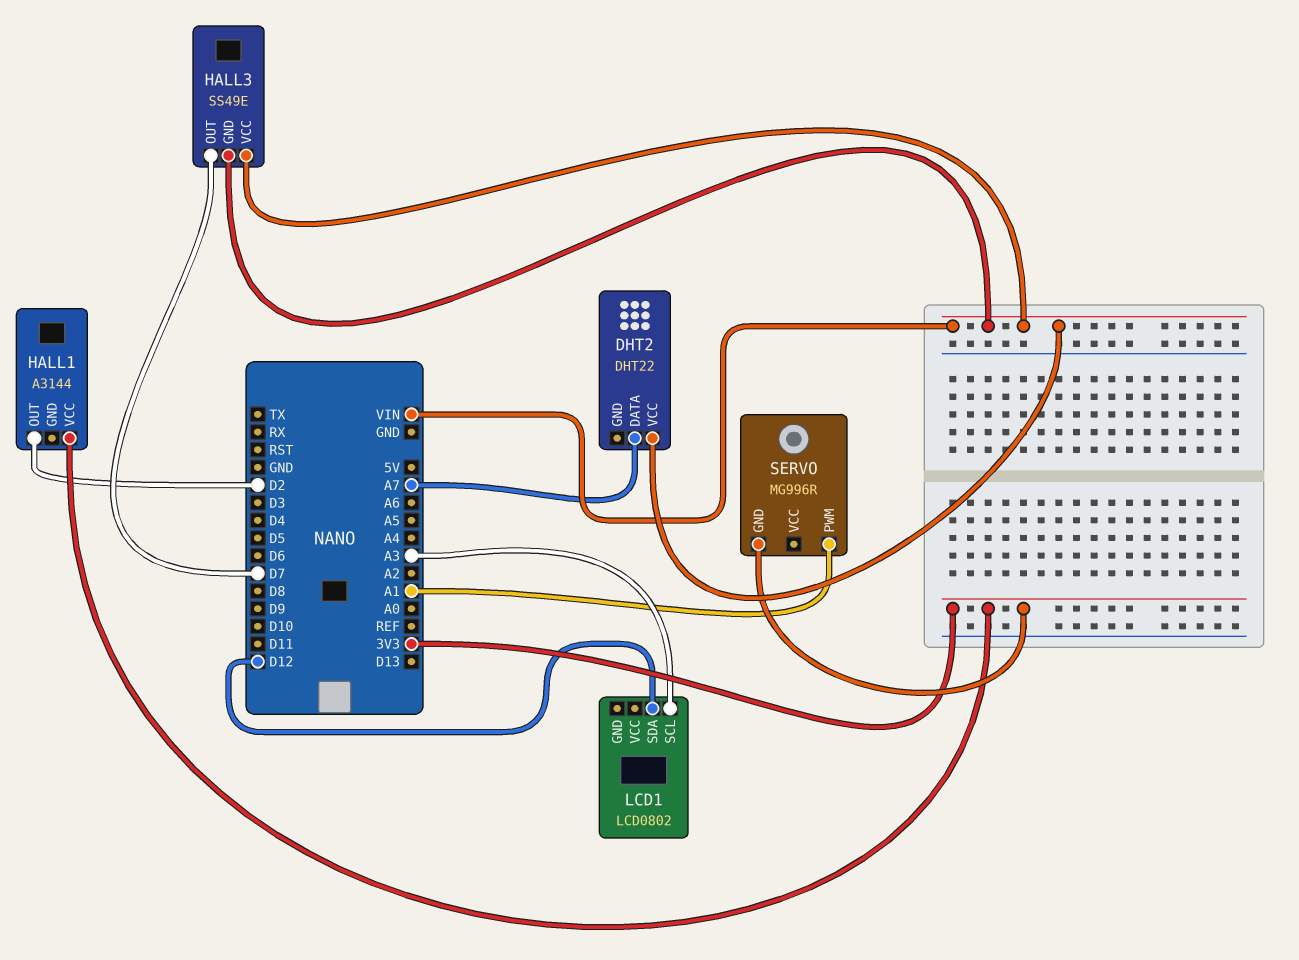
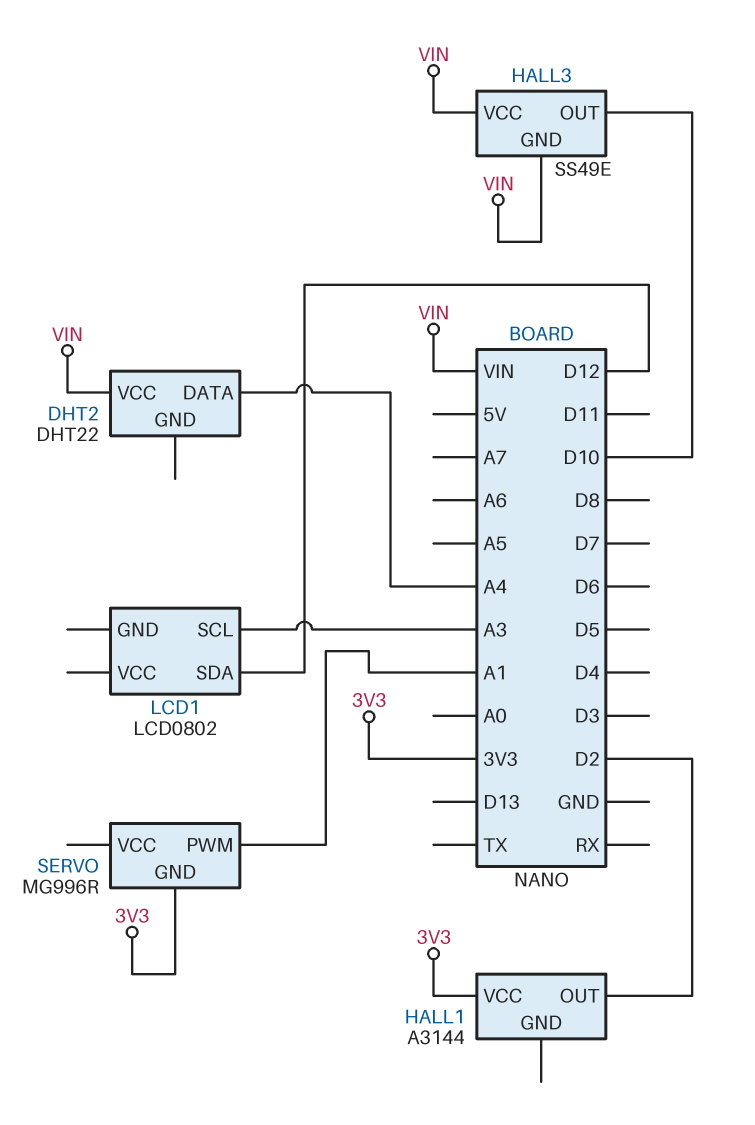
DHT2 pin DATA: A7 -> A4
HALL3 pin OUT: D7 -> D10

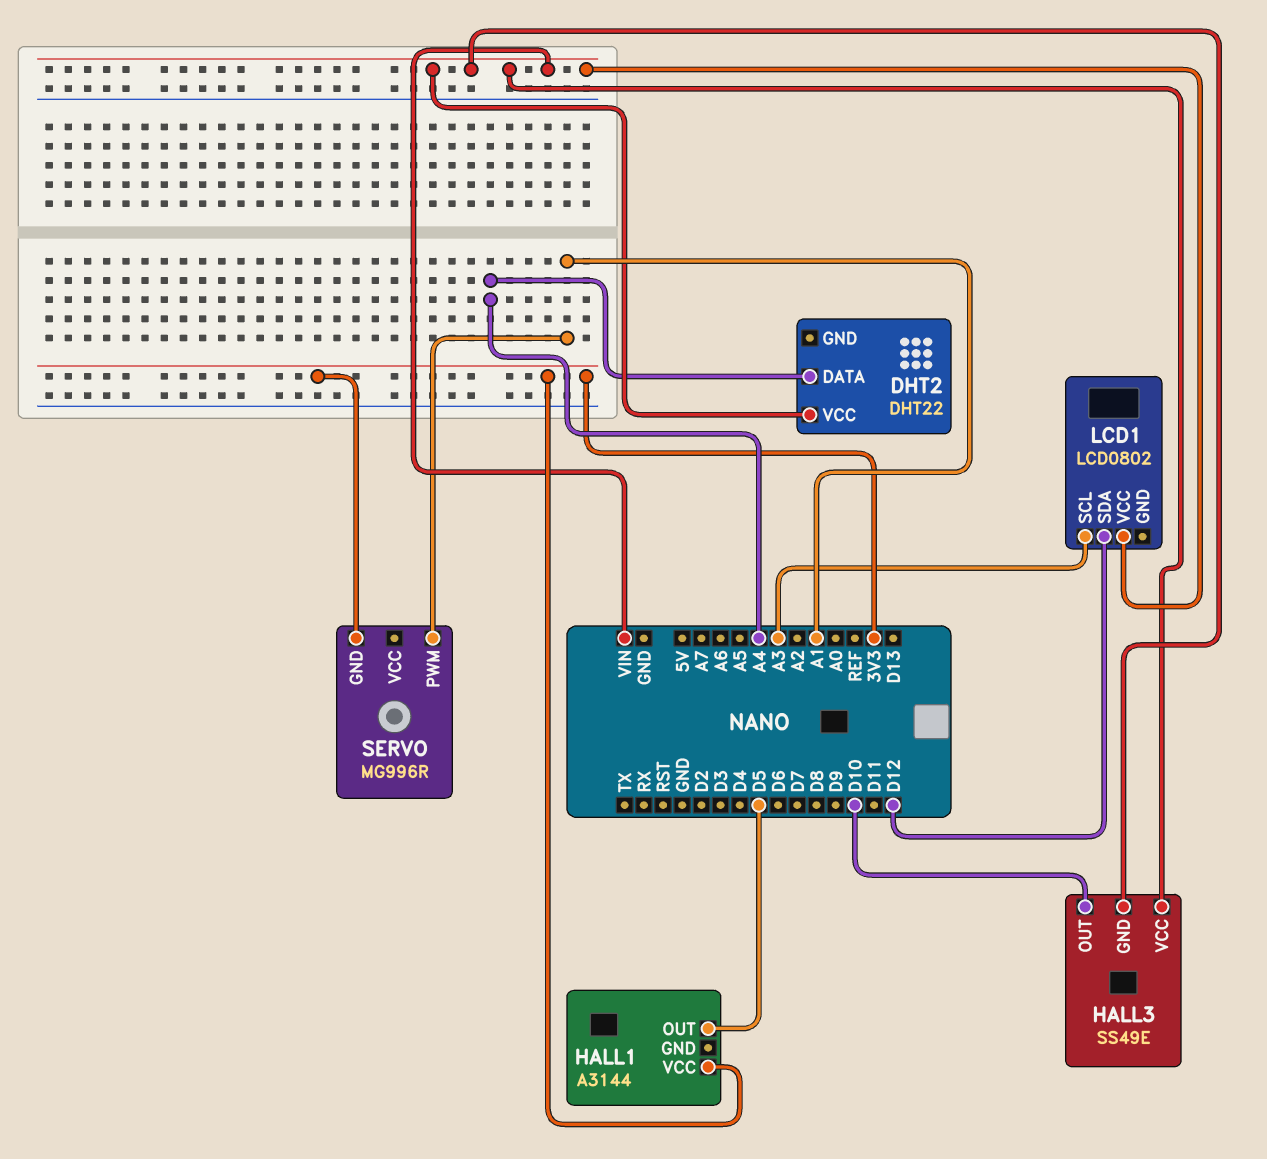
HALL1 pin OUT: D2 -> D5
LCD1 pin VCC: none -> VIN

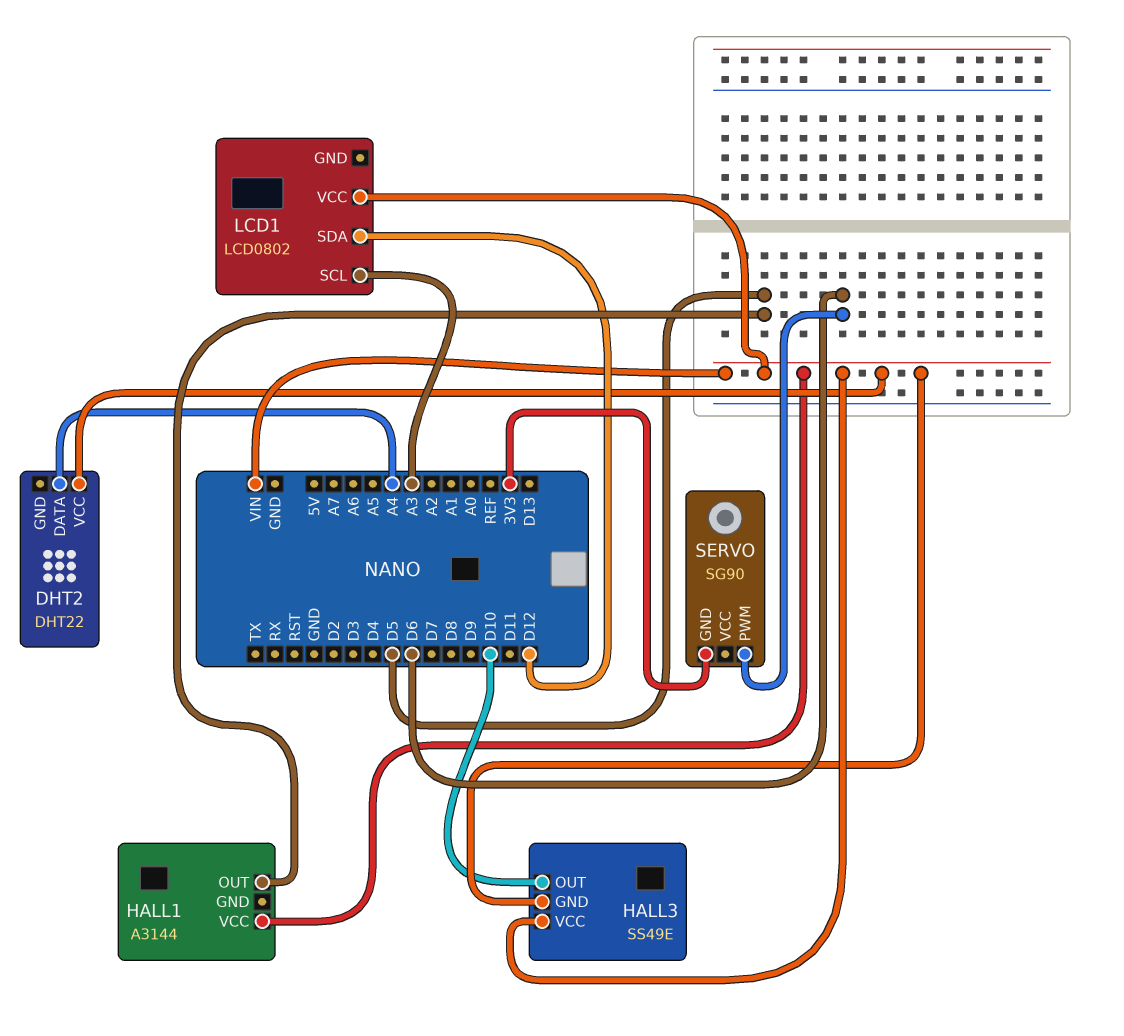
HALL1 pin VCC: 3V3 -> VIN
SERVO: MG996R -> SG90
SERVO pin PWM: A1 -> D6

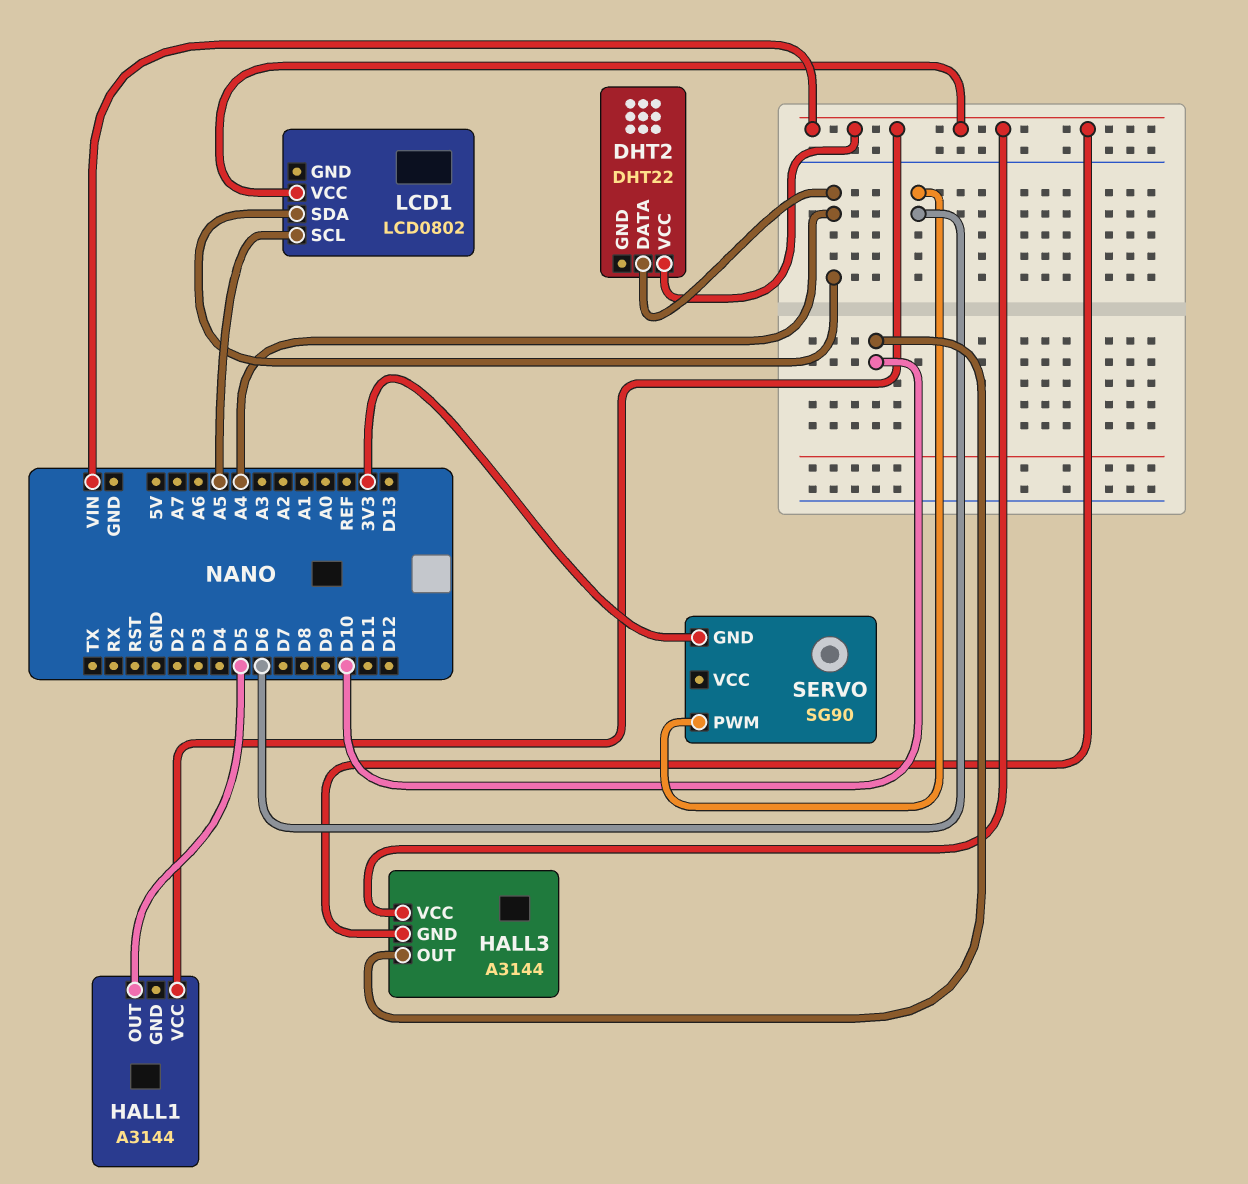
HALL3: SS49E -> A3144
LCD1 pin SCL: A3 -> A5
LCD1 pin SDA: D12 -> A4

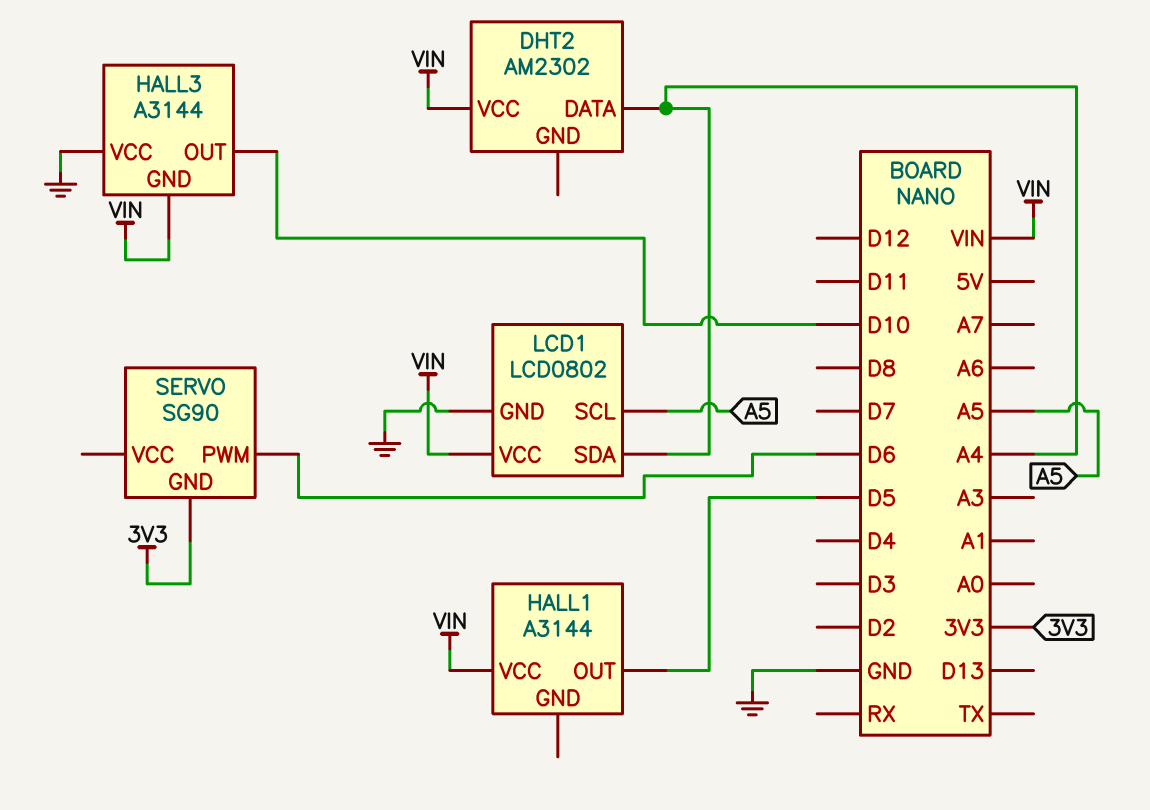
DHT2: DHT22 -> AM2302
HALL3 pin VCC: VIN -> GND
LCD1 pin GND: none -> GND

